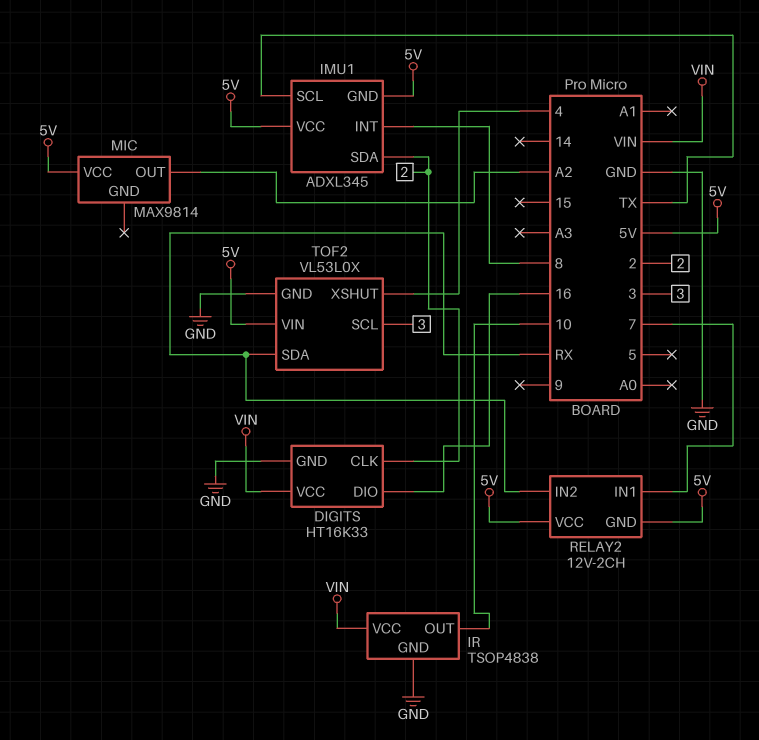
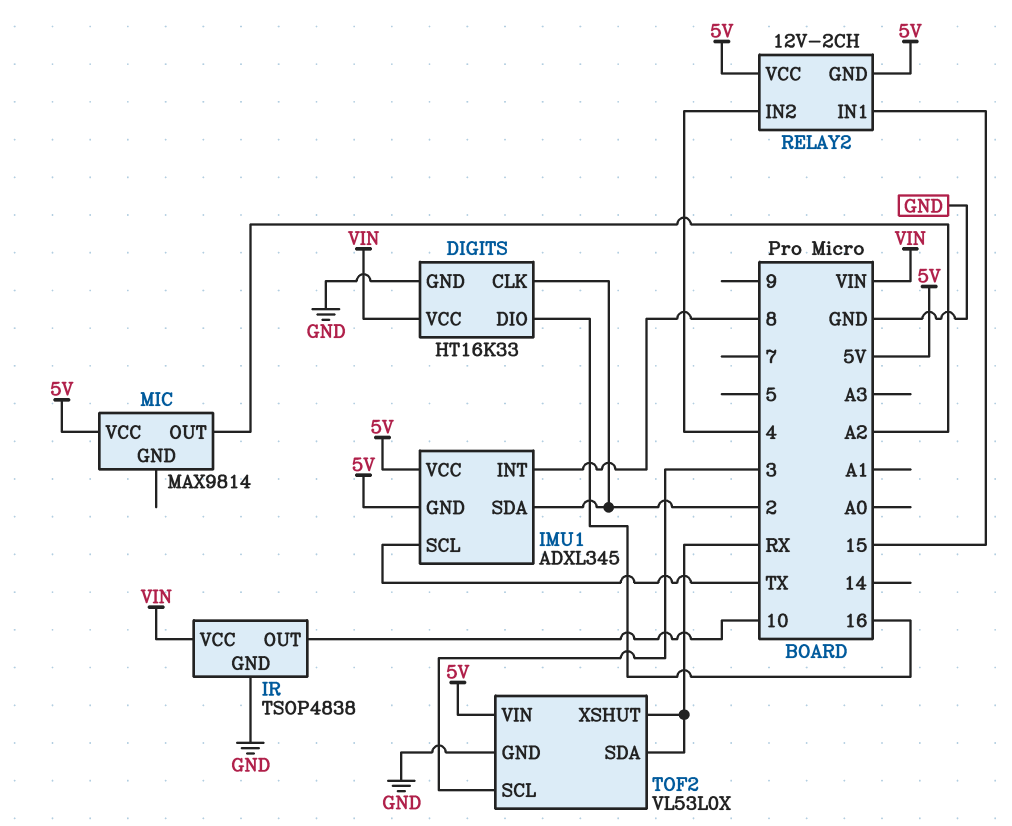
RELAY2 pin IN1: 7 -> 15
RELAY2 pin IN2: RX -> 4
TOF2 pin XSHUT: 4 -> RX

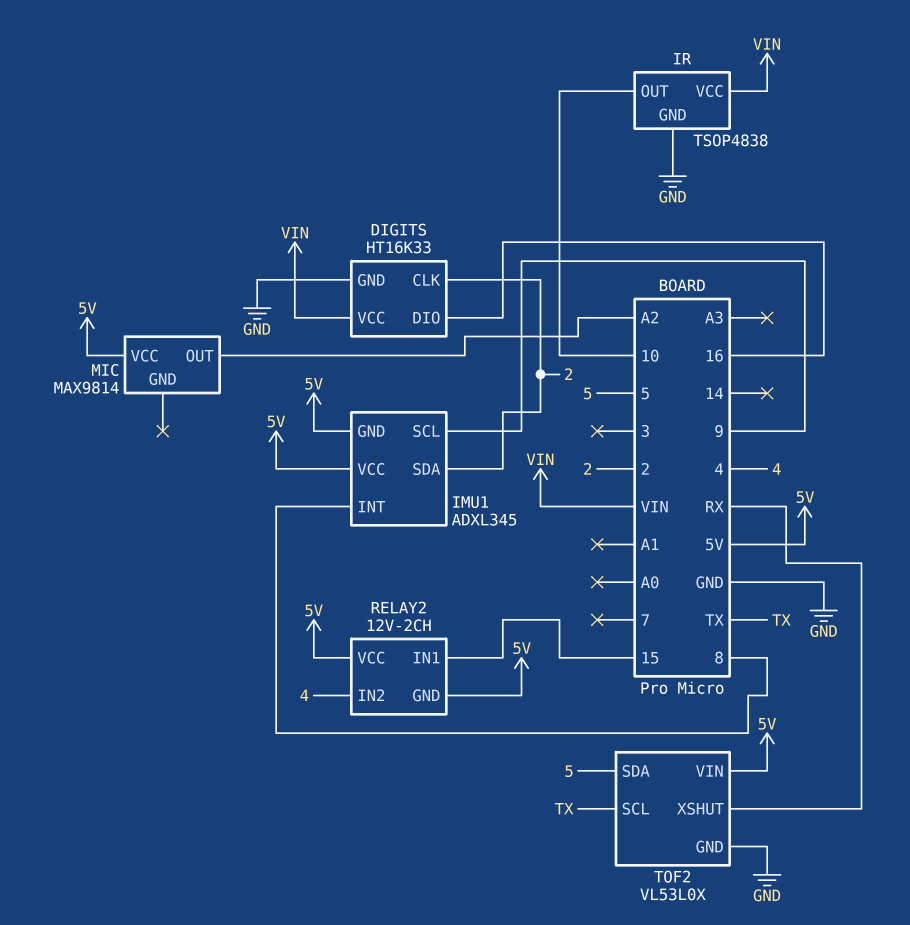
IMU1 pin SCL: TX -> 9
TOF2 pin SCL: 3 -> TX
TOF2 pin SDA: RX -> 5

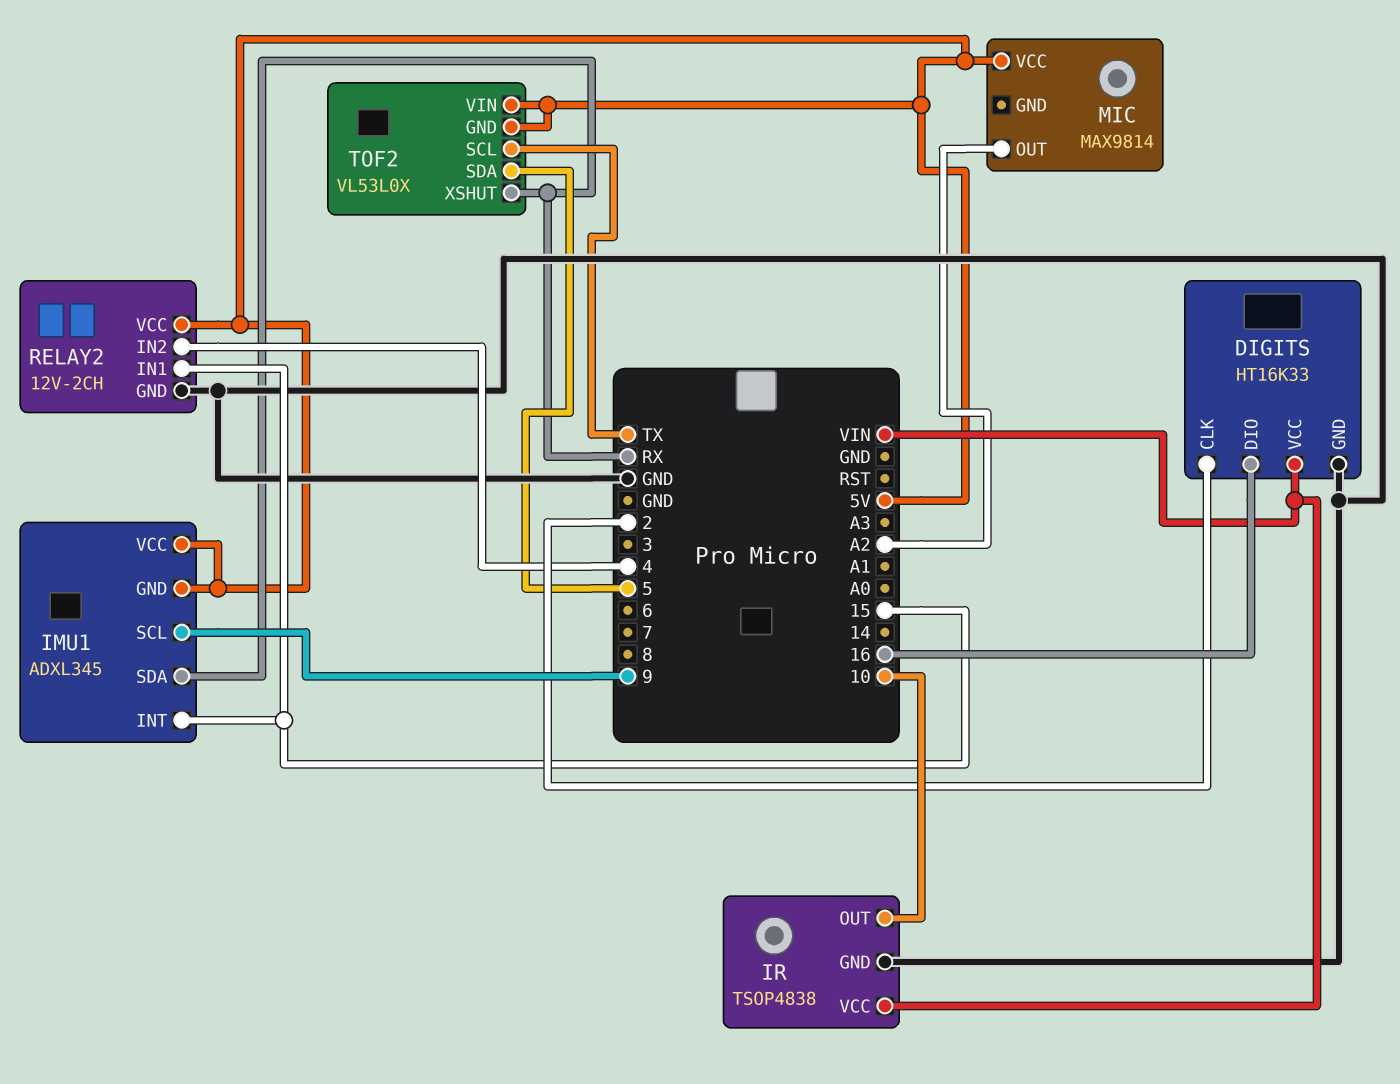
IMU1 pin INT: 8 -> 15
IMU1 pin SDA: 2 -> RX
RELAY2 pin GND: 5V -> GND
TOF2 pin GND: GND -> 5V

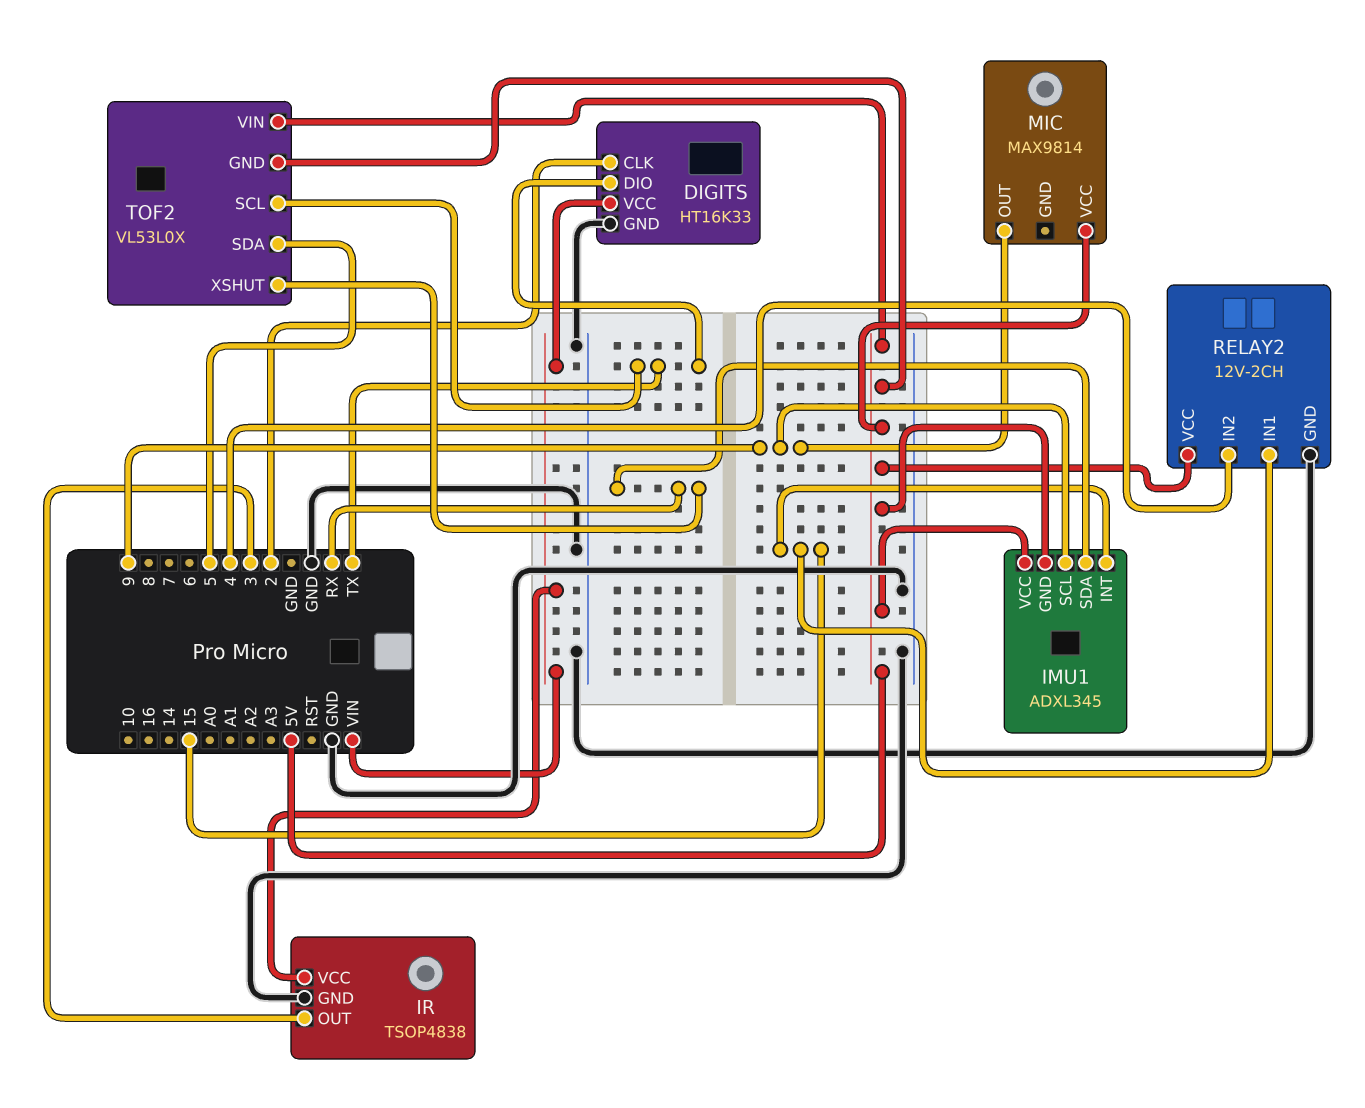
DIGITS pin DIO: 16 -> TX
IR pin OUT: 10 -> 3
MIC pin OUT: A2 -> 9

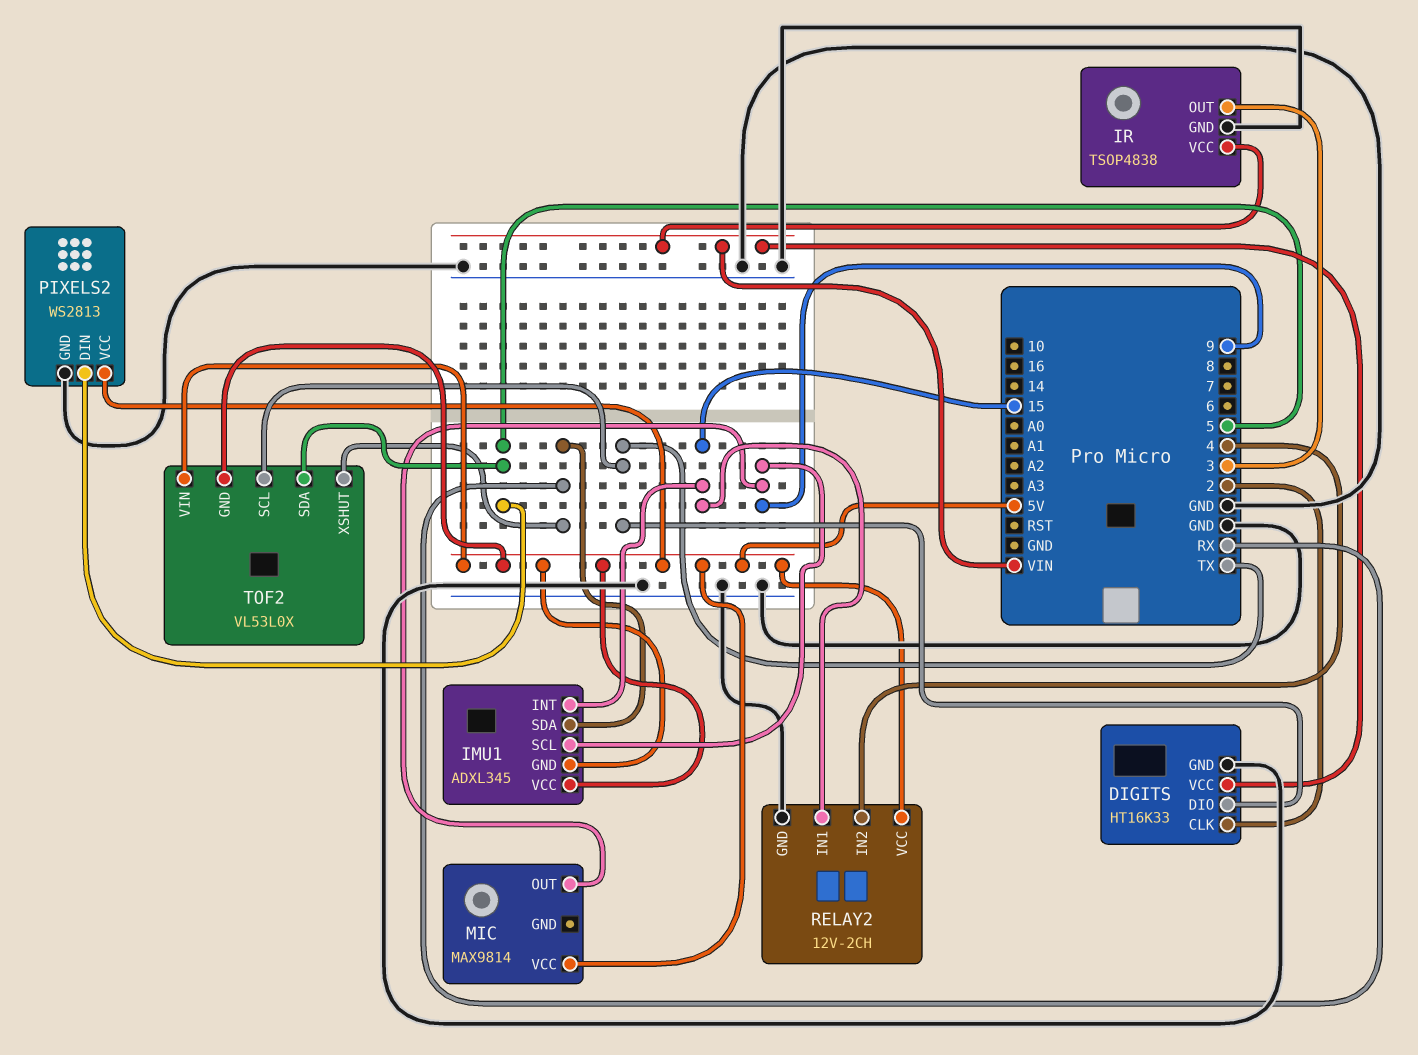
PIXELS2: none -> WS2813
PIXELS2 pin DIN: none -> 5
PIXELS2 pin GND: none -> GND
PIXELS2 pin VCC: none -> 5V

